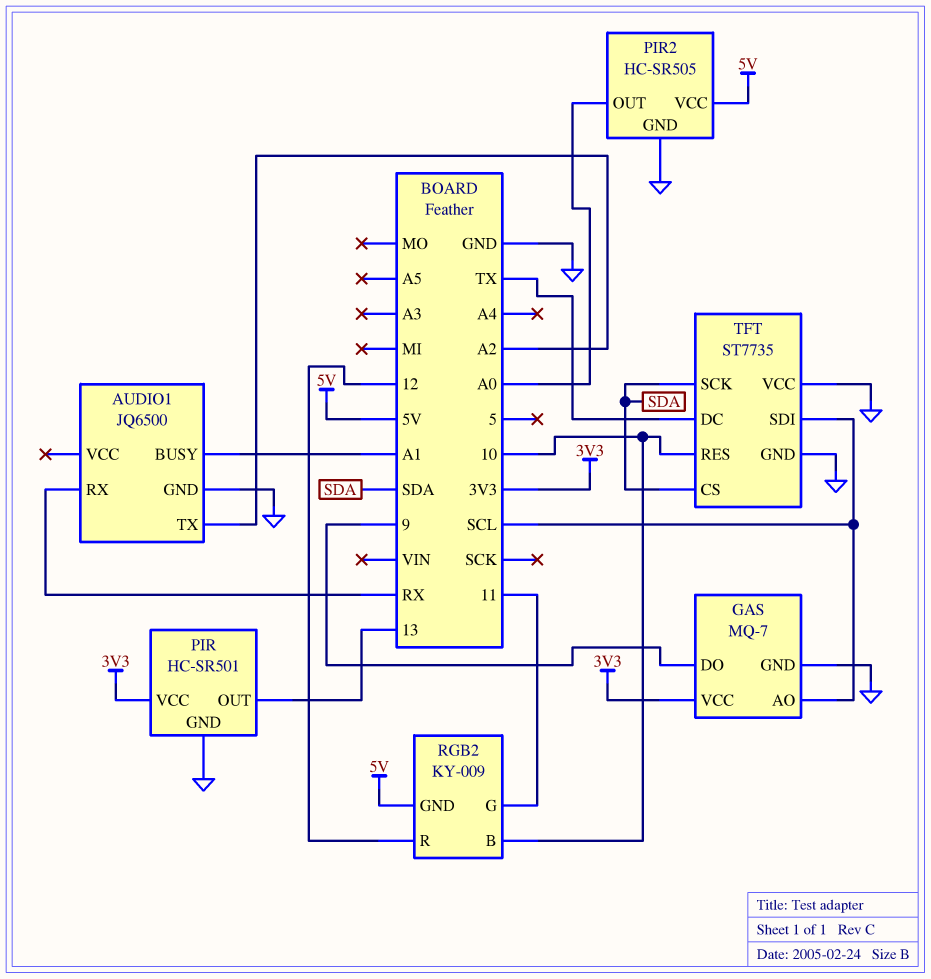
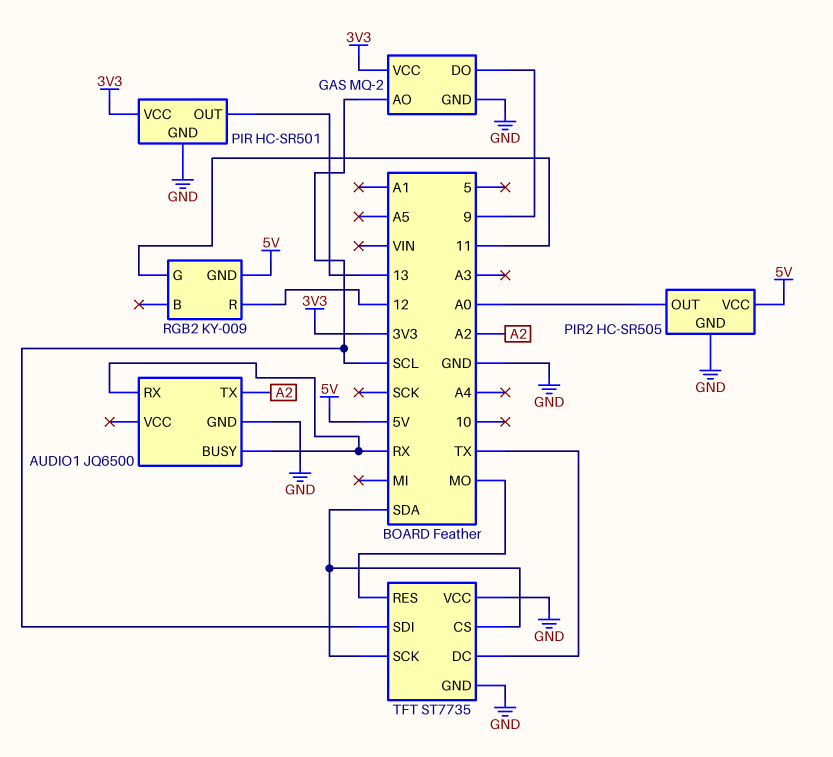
AUDIO1 pin BUSY: A1 -> RX
GAS: MQ-7 -> MQ-2
RGB2 pin B: 10 -> none
TFT pin RES: 10 -> MO

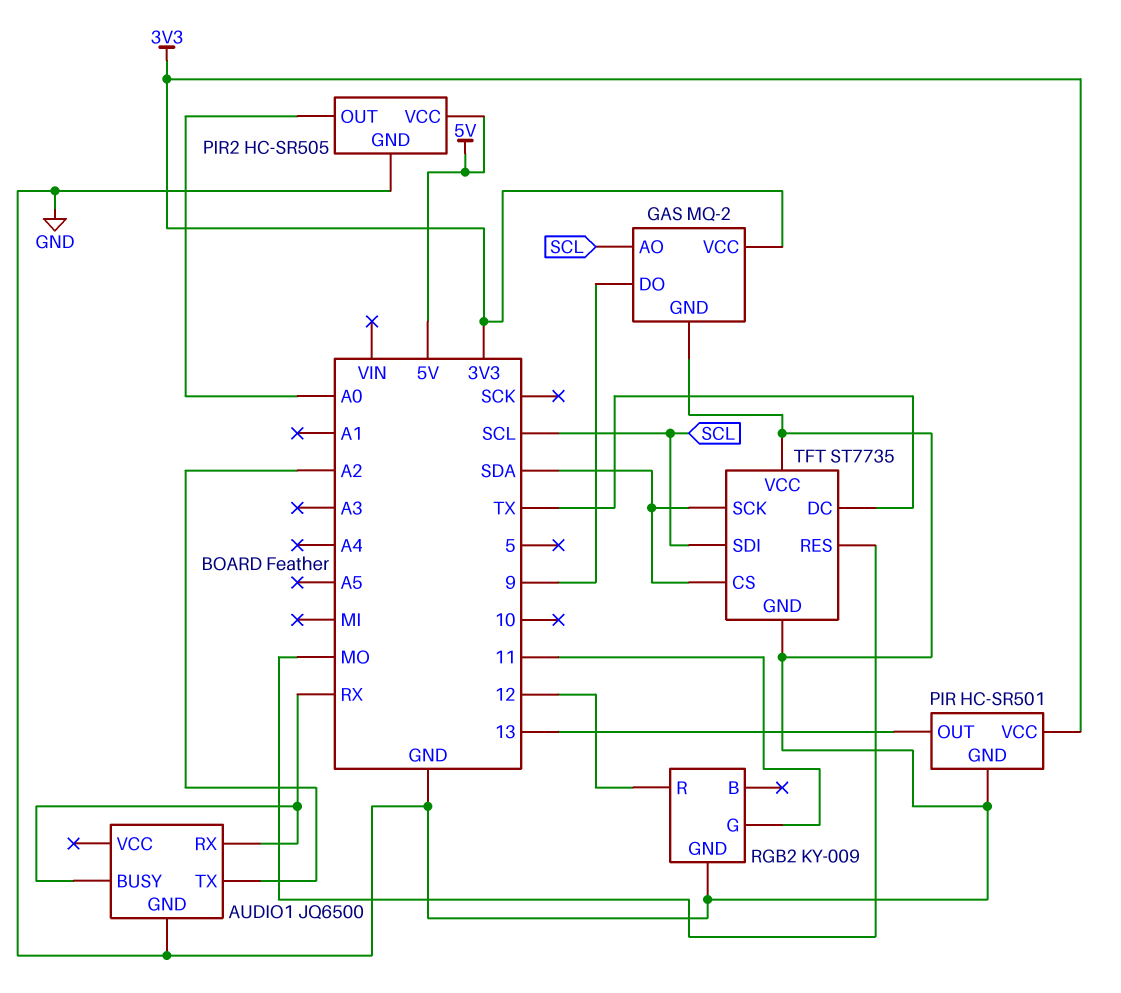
RGB2 pin GND: 5V -> GND

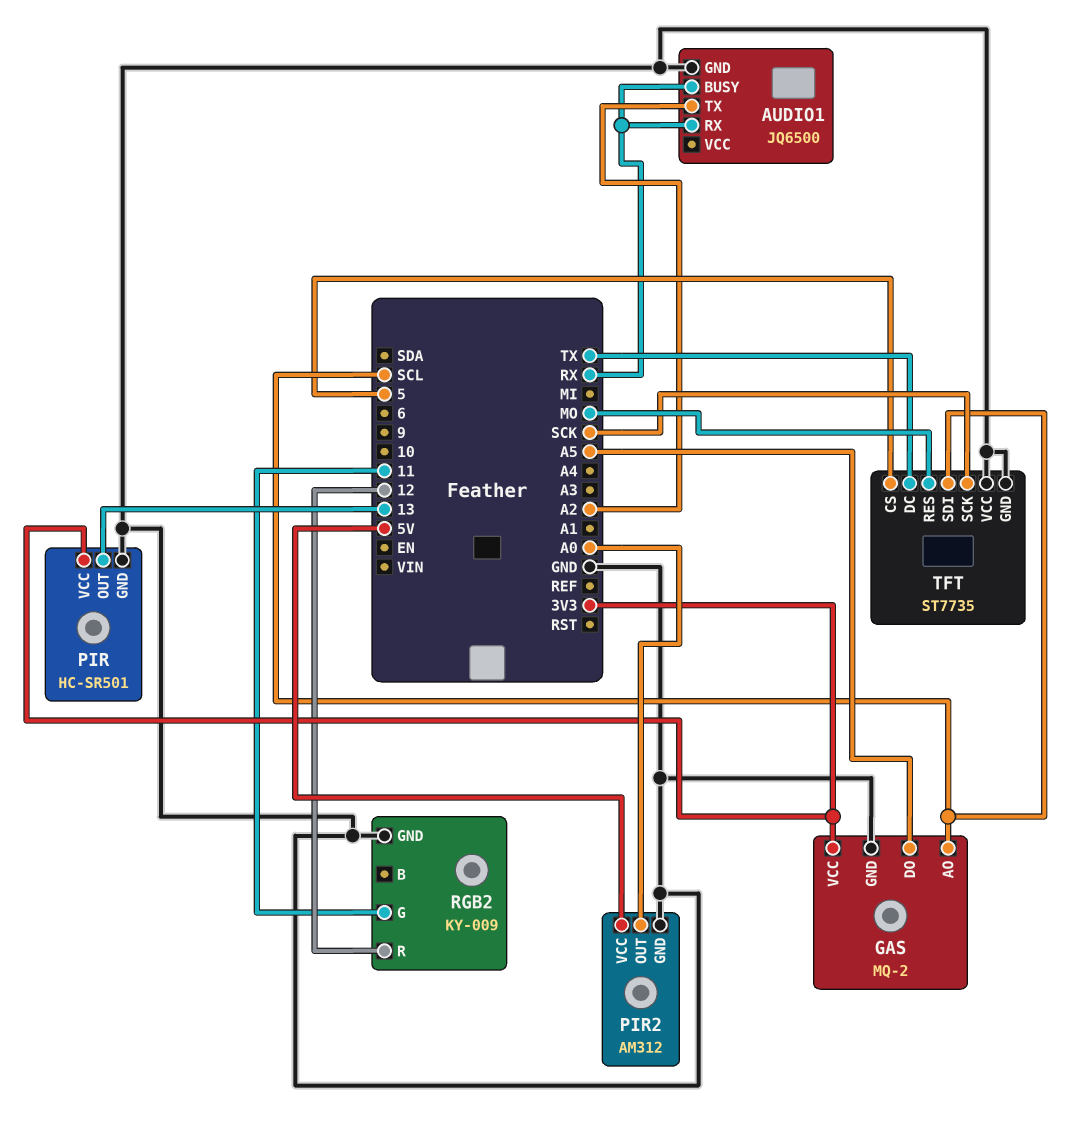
GAS pin DO: 9 -> A5
PIR2: HC-SR505 -> AM312
TFT pin CS: SDA -> 5
TFT pin SCK: SDA -> SCK

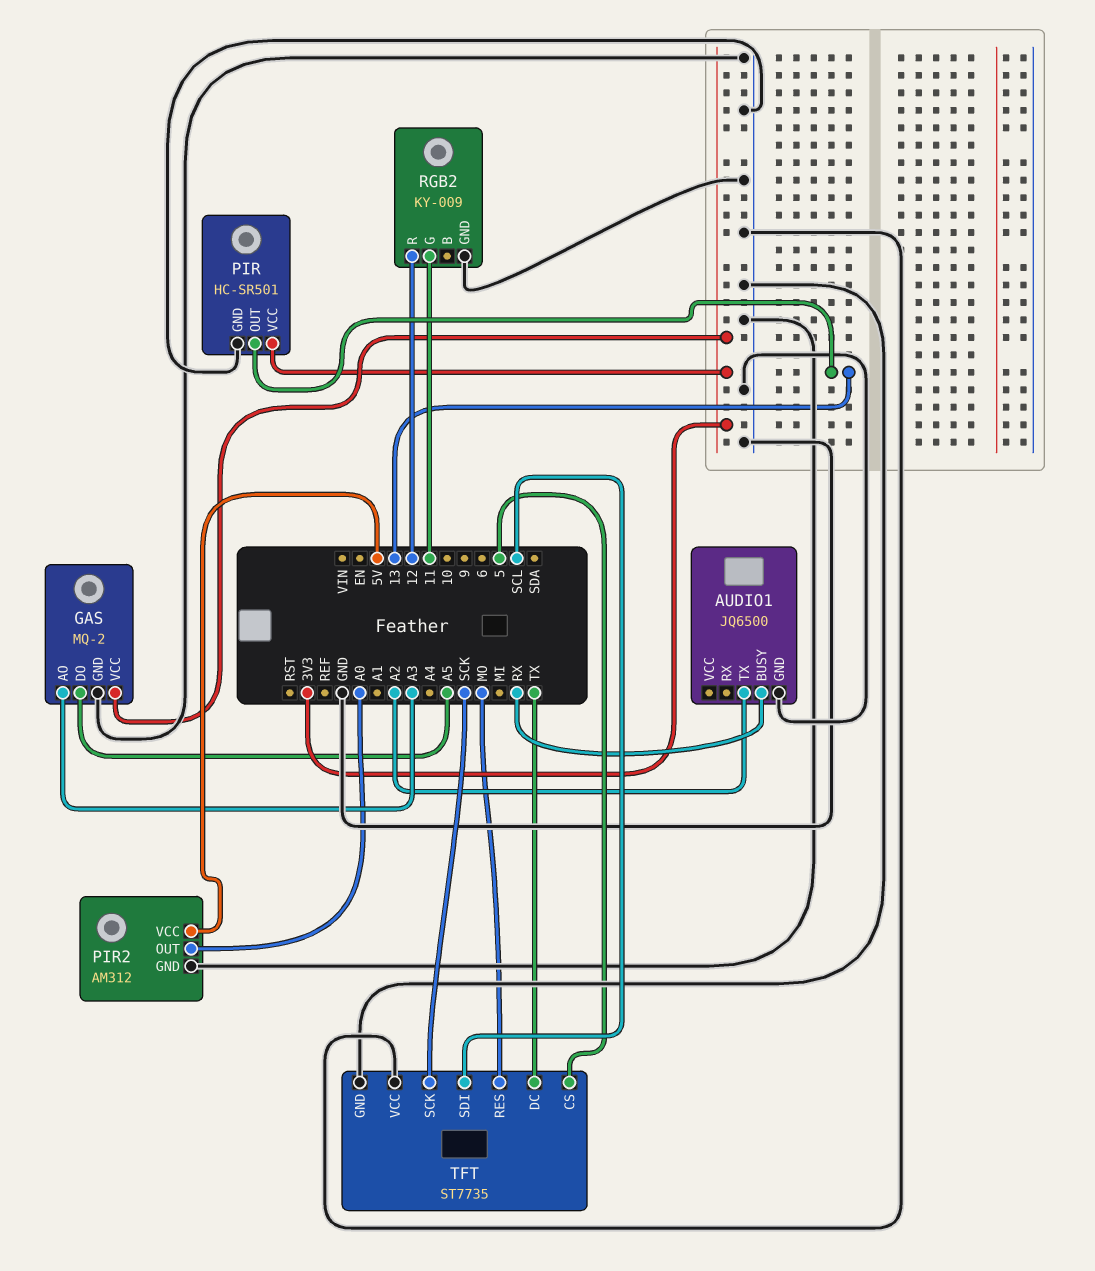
AUDIO1 pin RX: RX -> none
GAS pin AO: SCL -> A3

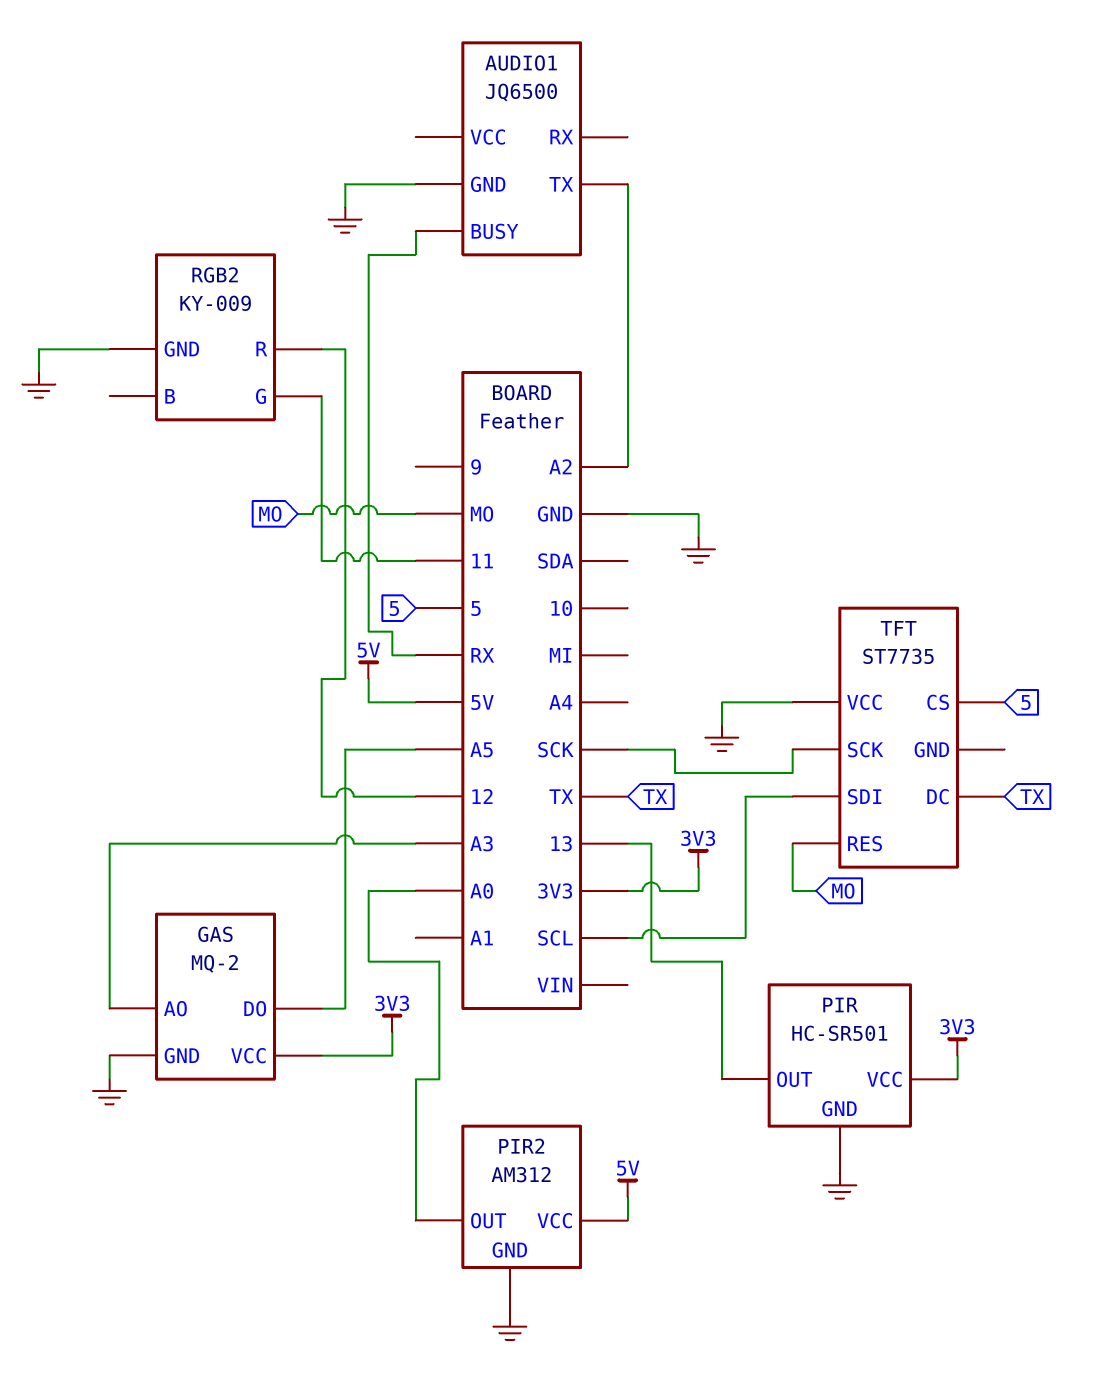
TFT pin GND: GND -> none

